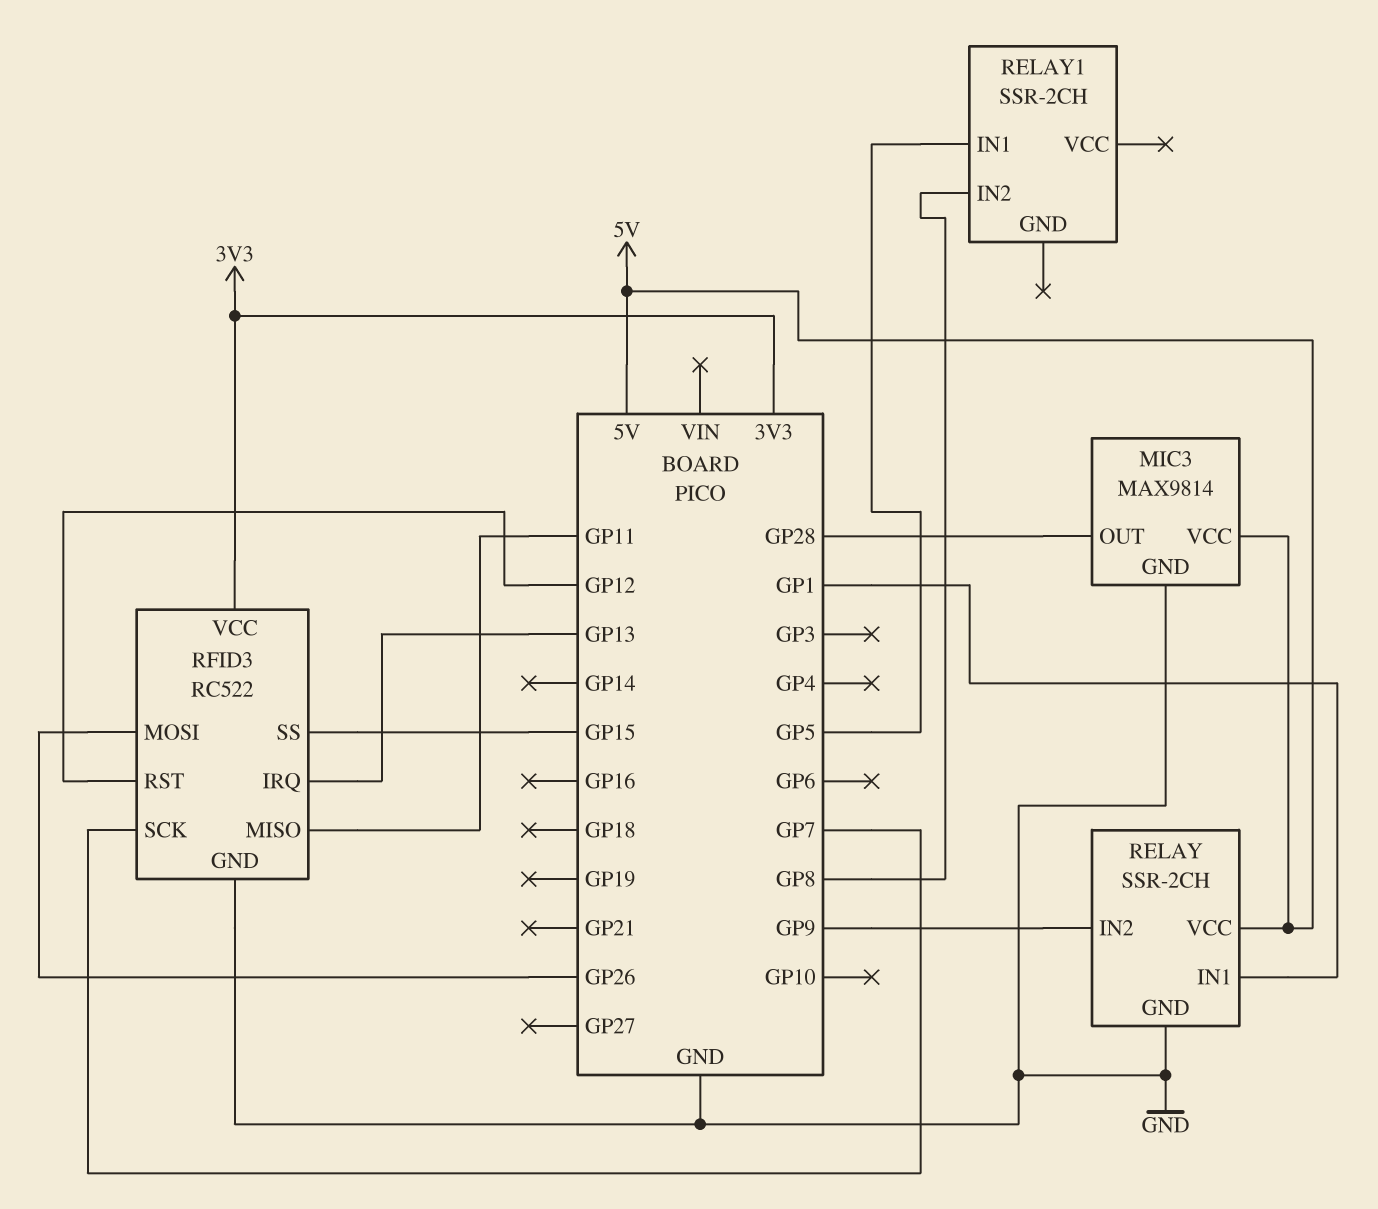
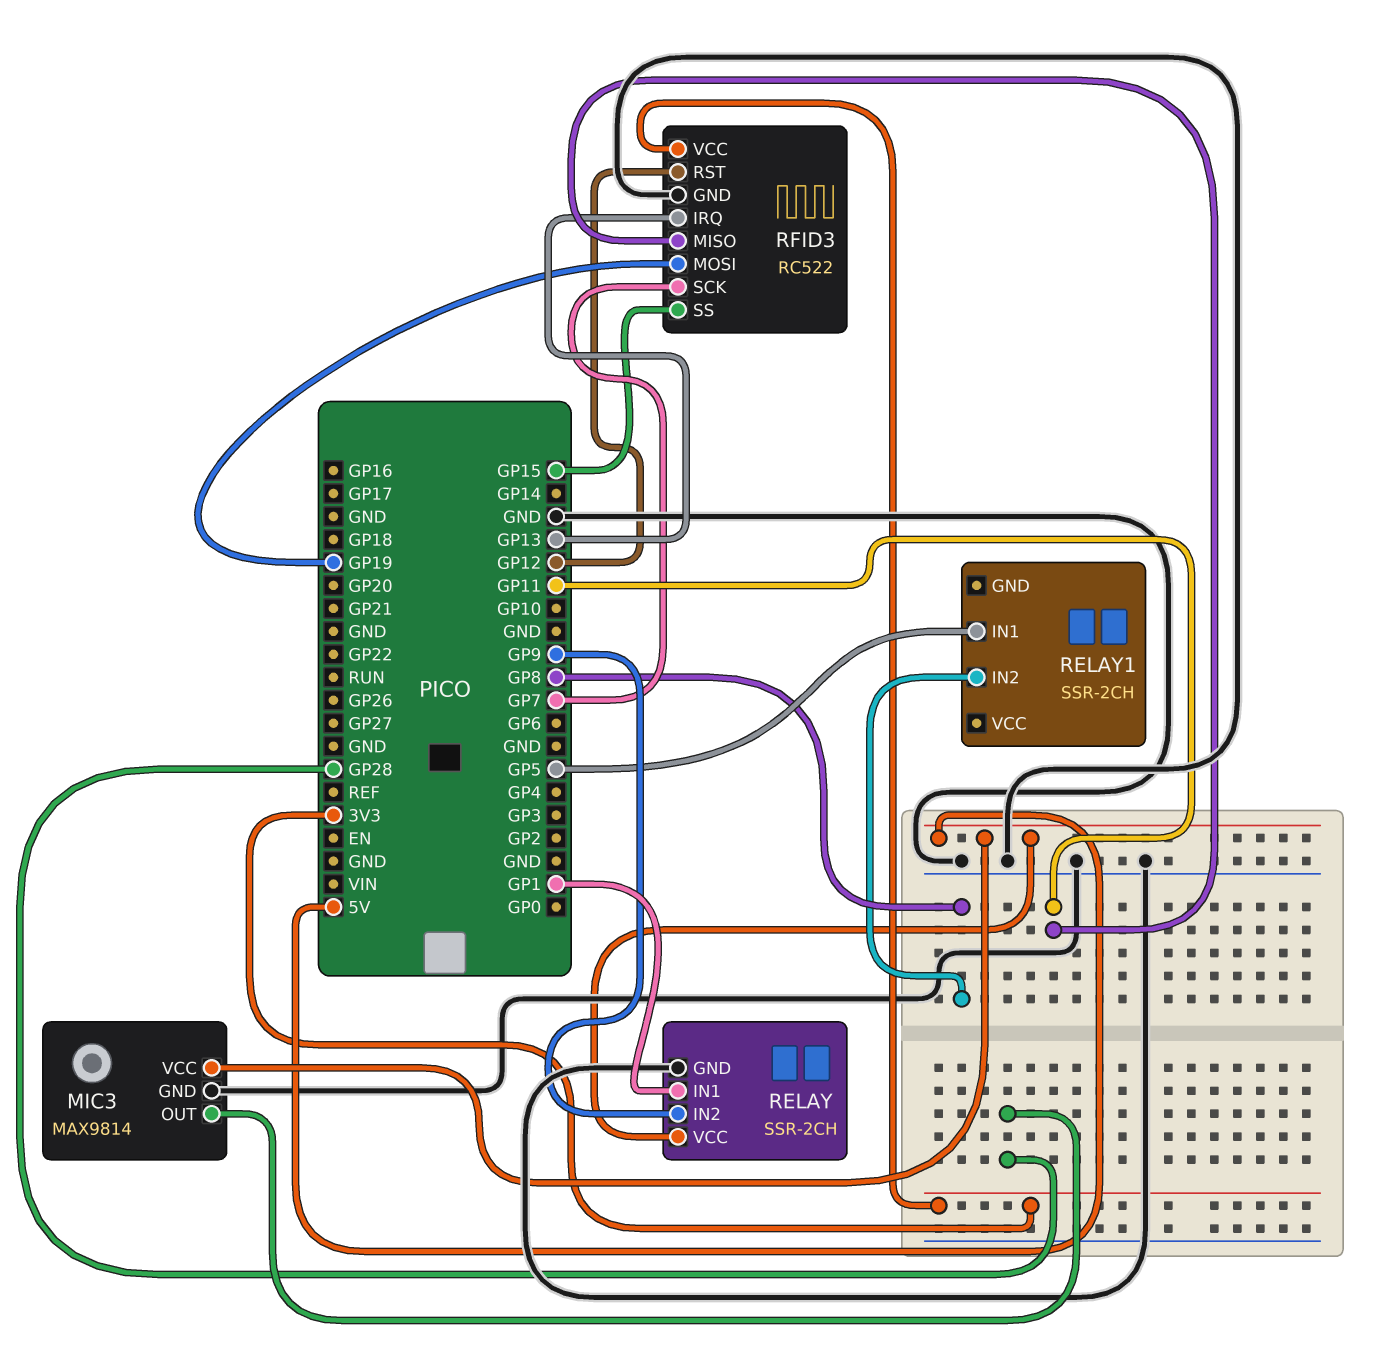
RFID3 pin MOSI: GP26 -> GP19

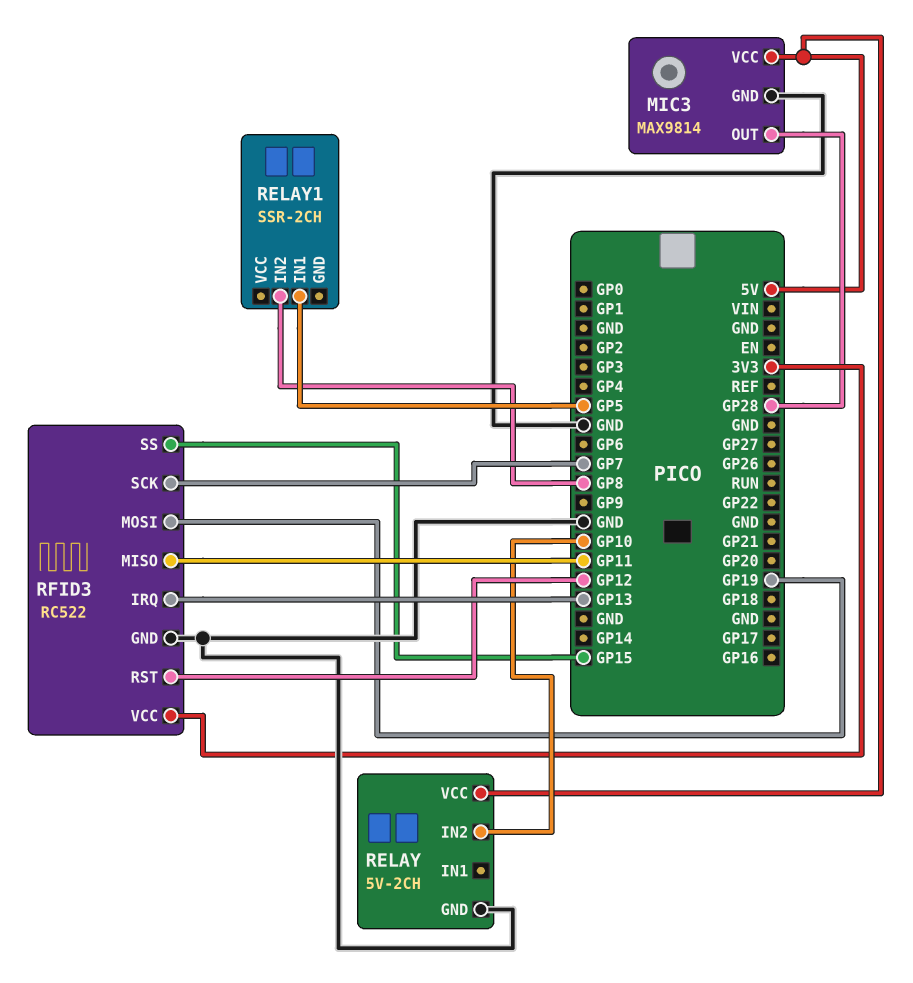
RELAY: SSR-2CH -> 5V-2CH
RELAY pin IN1: GP1 -> none
RELAY pin IN2: GP9 -> GP10

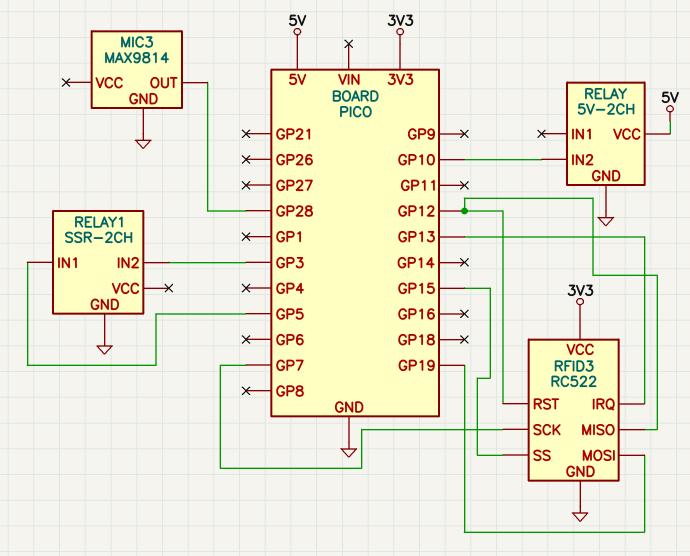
MIC3 pin VCC: 5V -> none
RELAY1 pin GND: none -> GND
RELAY1 pin IN2: GP8 -> GP3
RFID3 pin MISO: GP11 -> GP12

